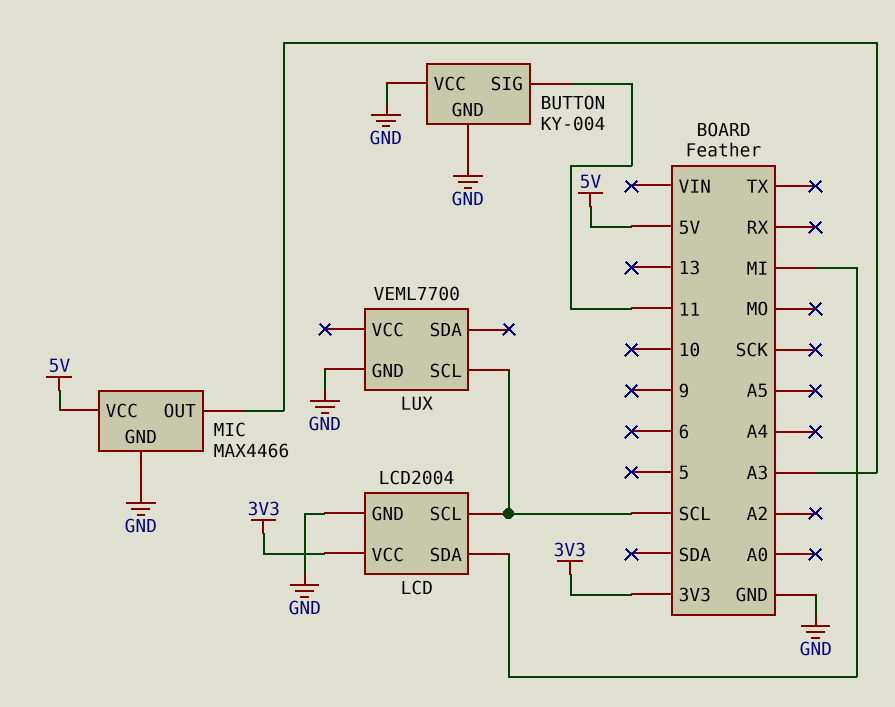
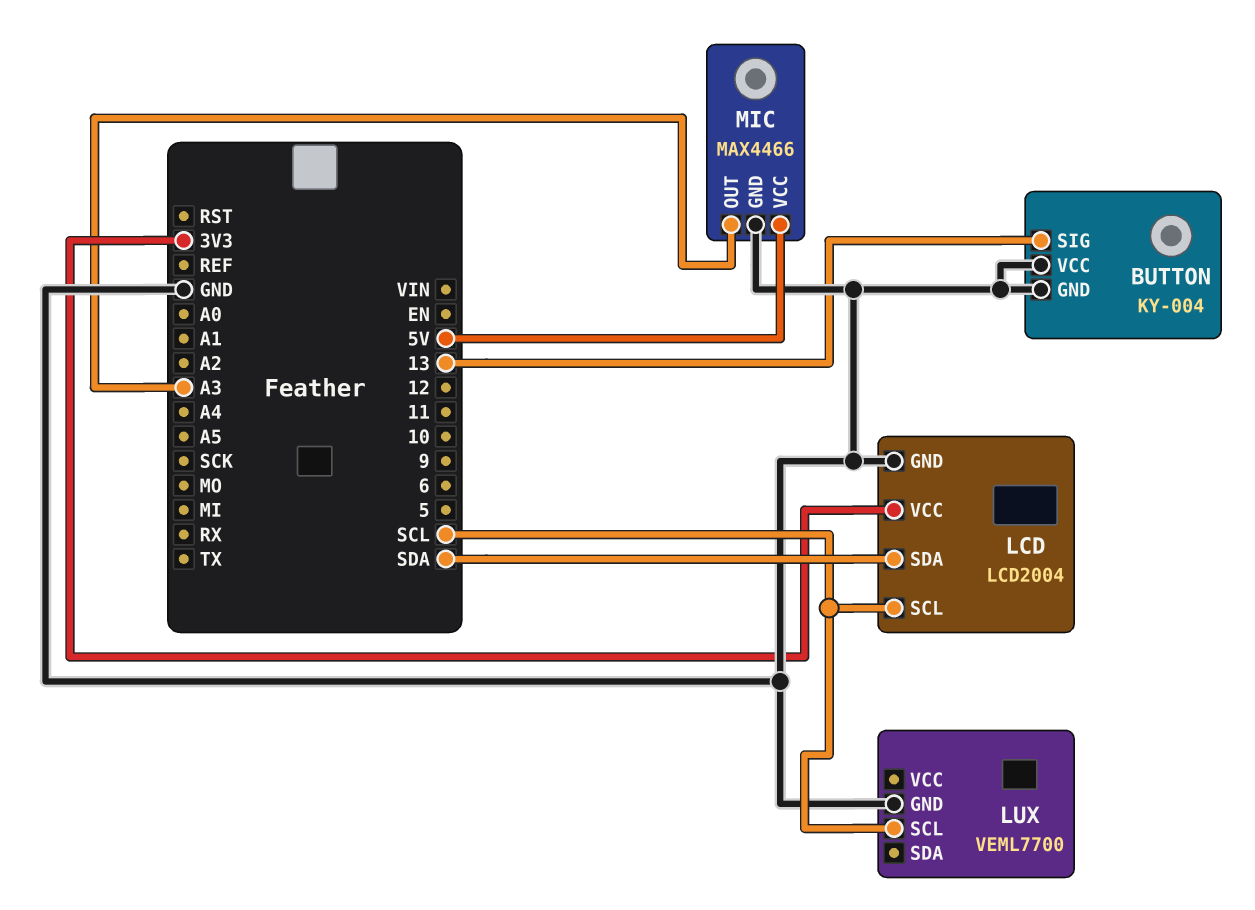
BUTTON pin SIG: 11 -> 13
LCD pin SDA: MI -> SDA

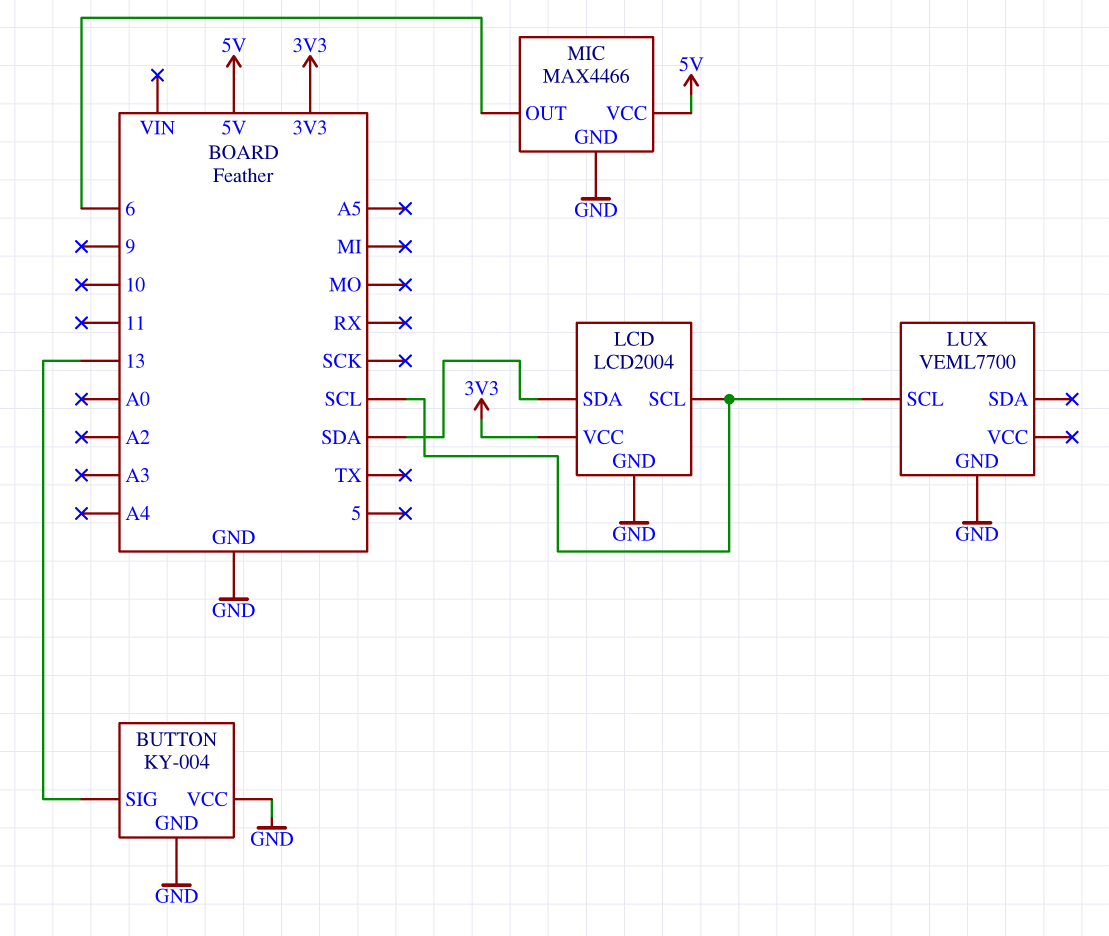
MIC pin OUT: A3 -> 6

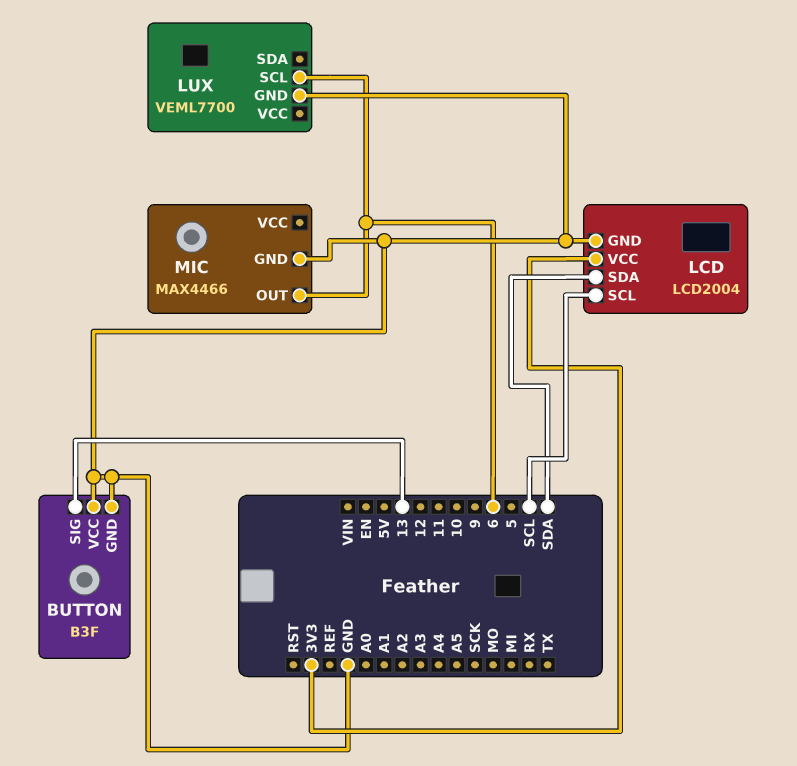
BUTTON: KY-004 -> B3F
LUX pin SCL: SCL -> 6
MIC pin VCC: 5V -> none

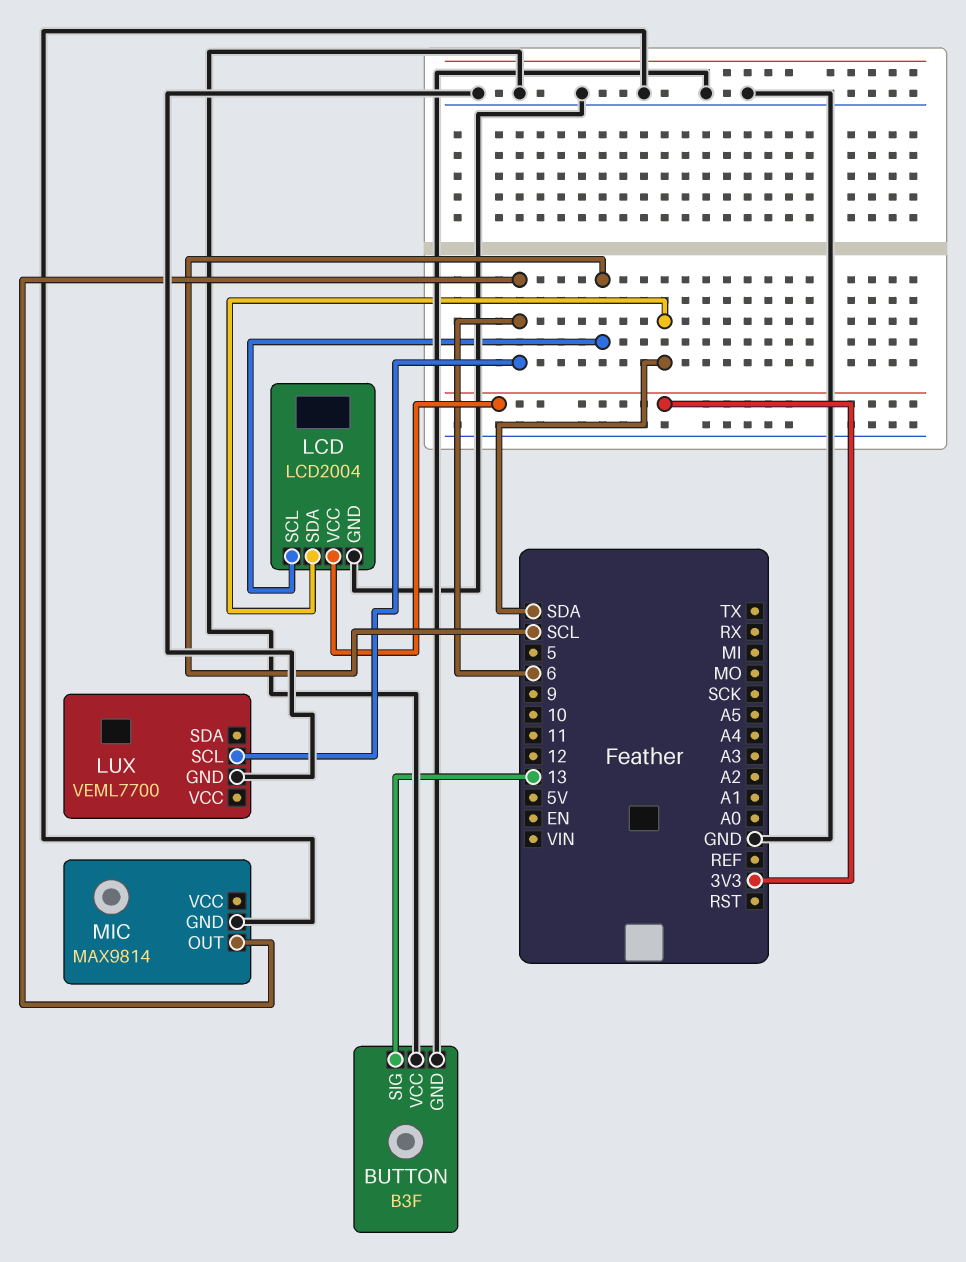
MIC: MAX4466 -> MAX9814

